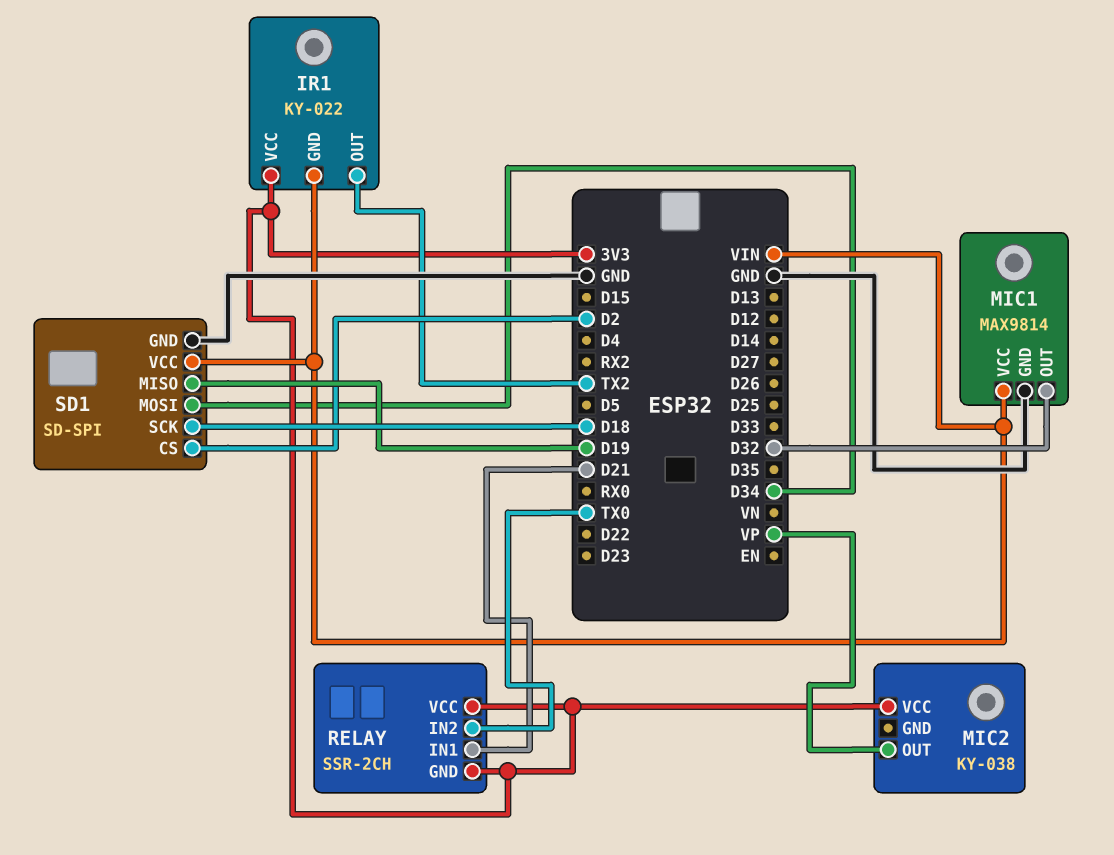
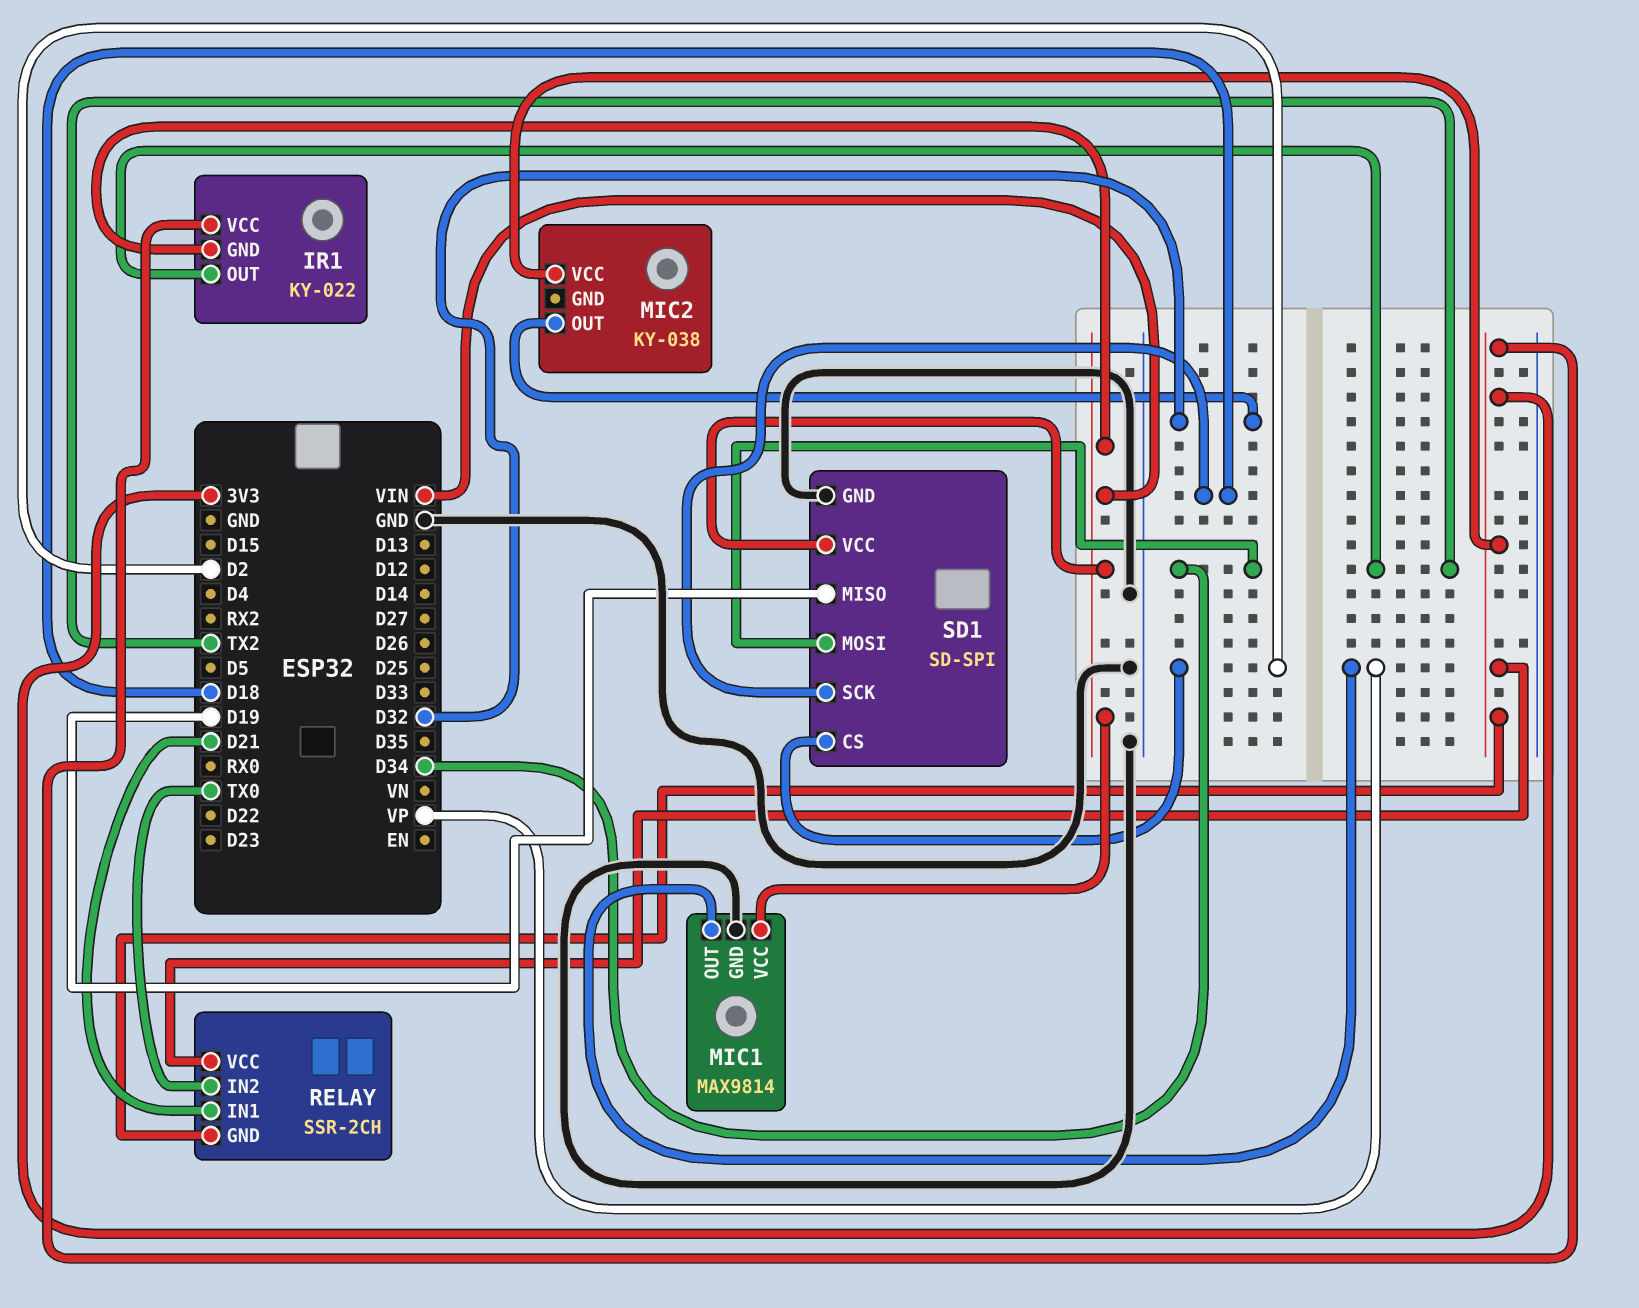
MIC1 pin OUT: D32 -> VP
MIC2 pin OUT: VP -> D32

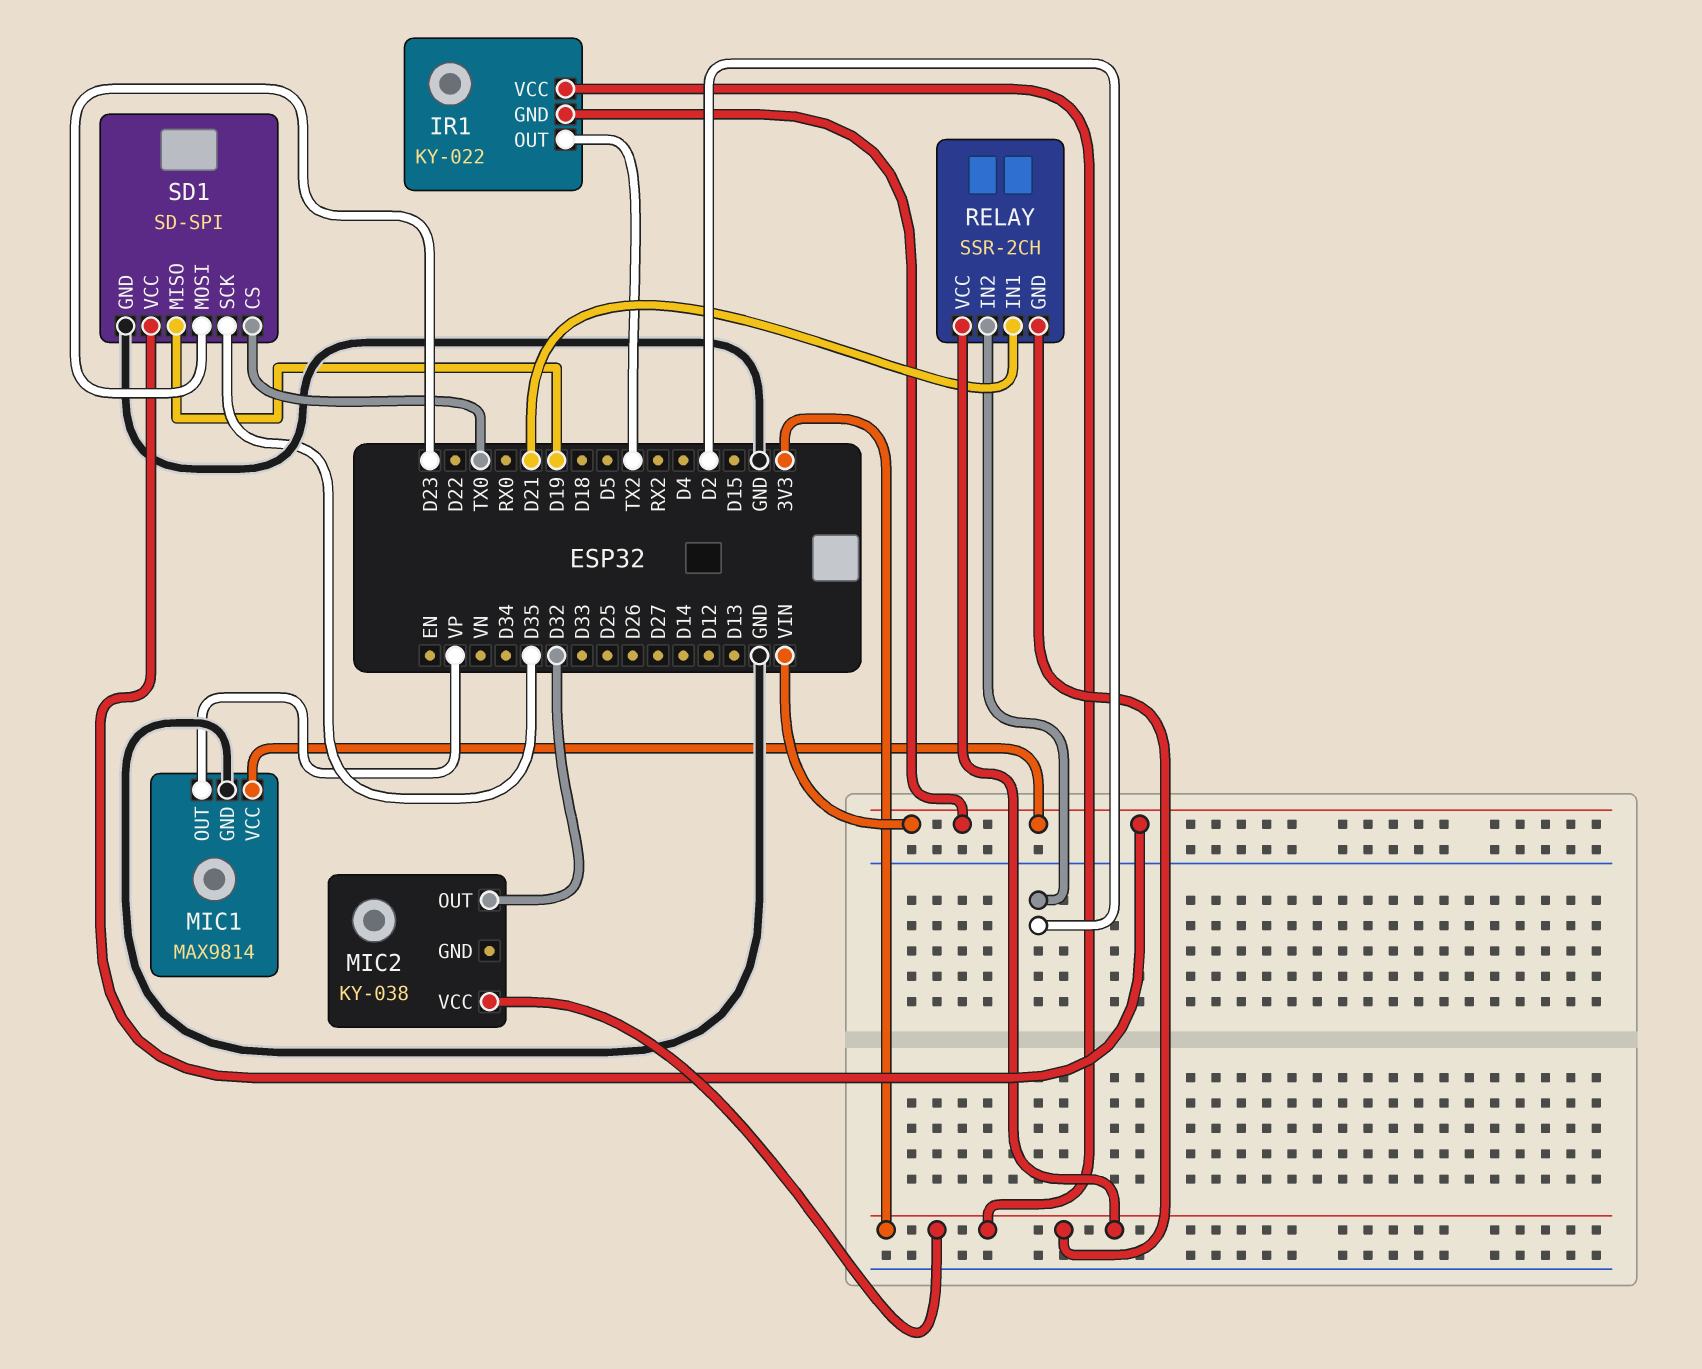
RELAY pin IN2: TX0 -> D2
SD1 pin CS: D2 -> TX0
SD1 pin MOSI: D34 -> D23
SD1 pin SCK: D18 -> D35

